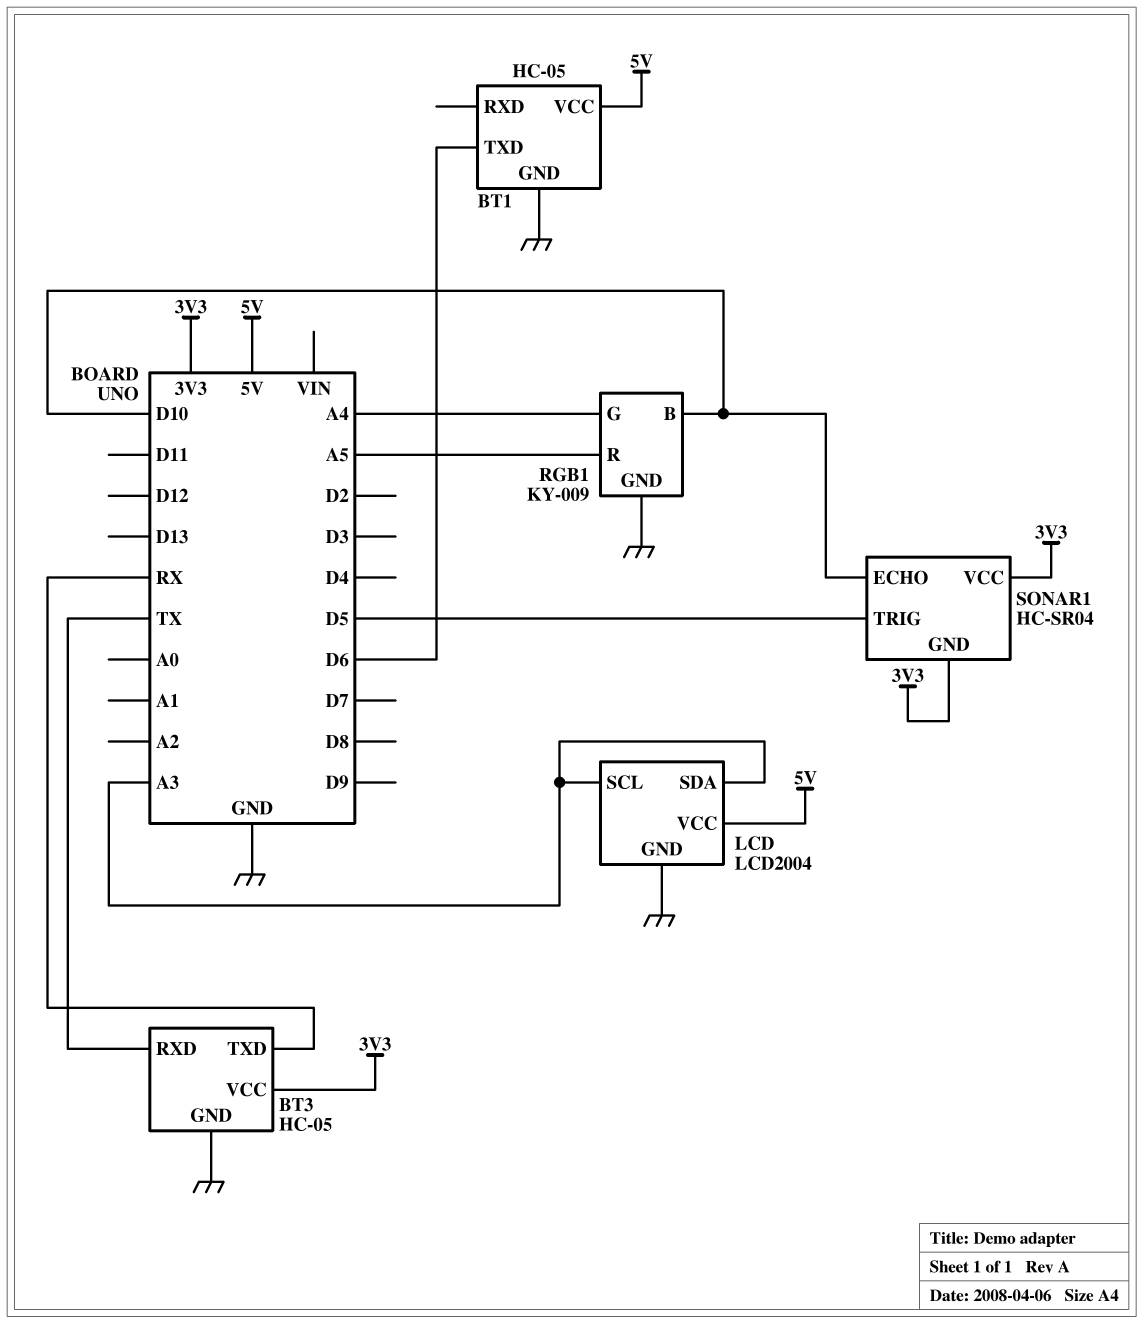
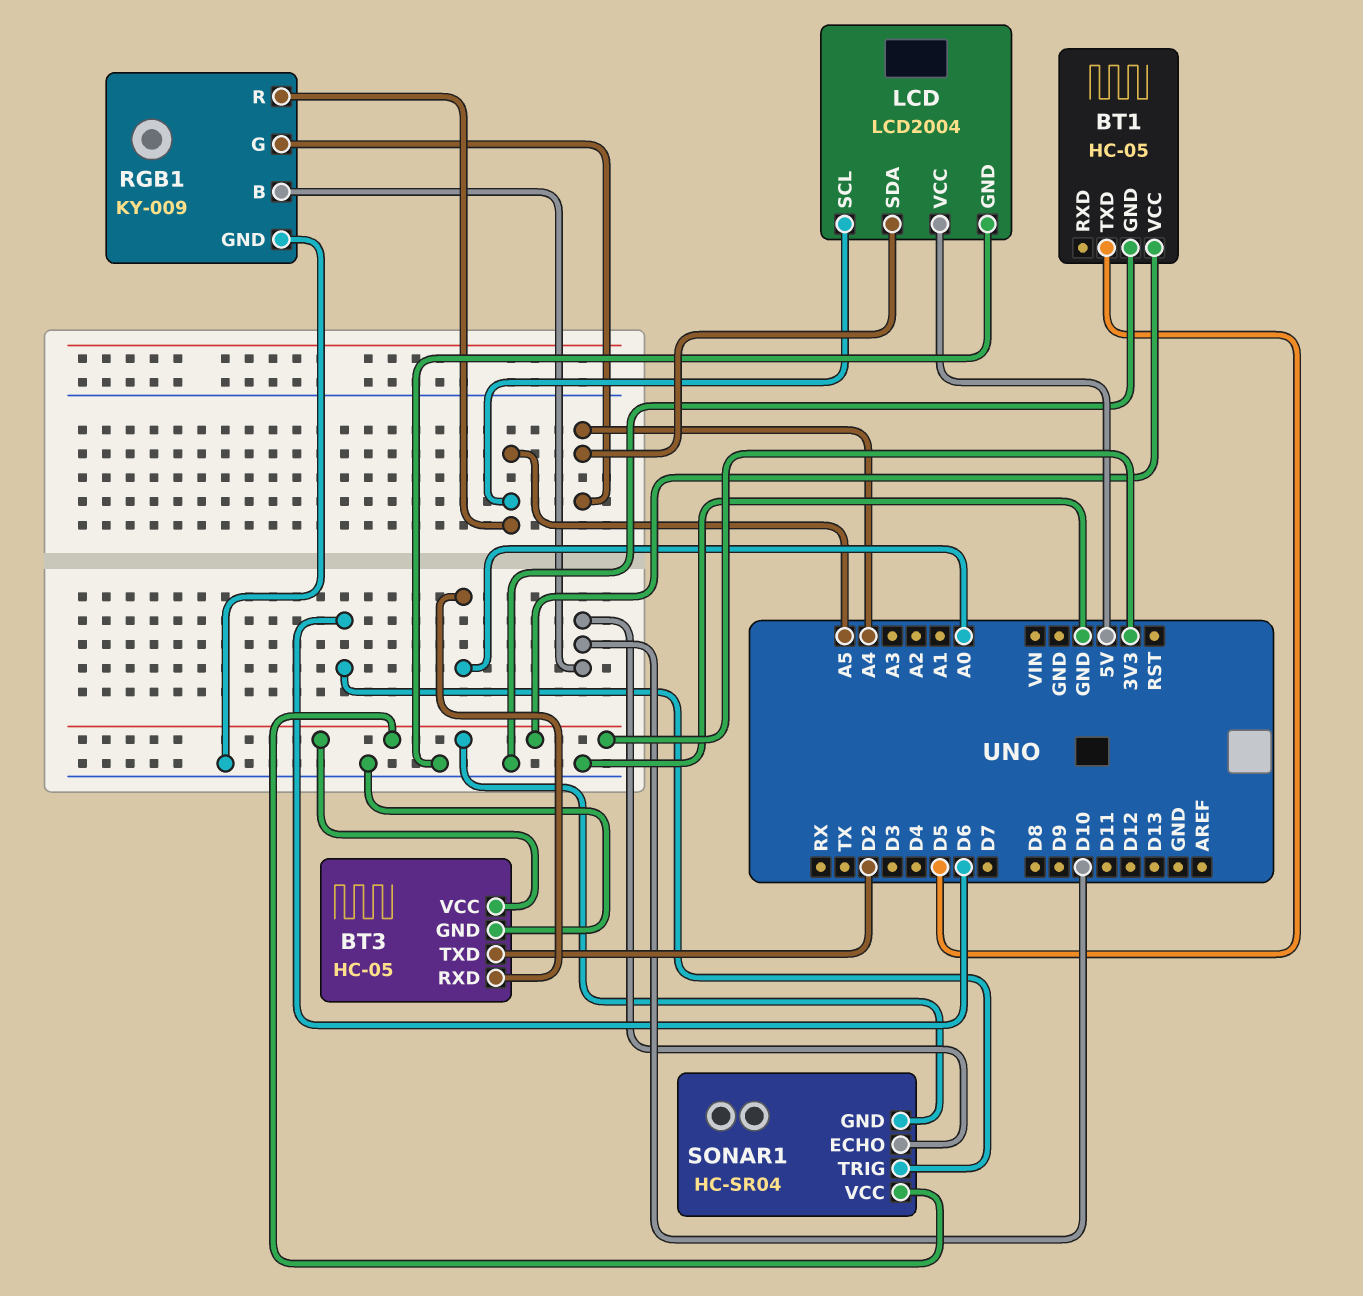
BT1 pin TXD: D6 -> D5
BT1 pin VCC: 5V -> 3V3
BT3 pin RXD: TX -> A0
BT3 pin TXD: RX -> D2
LCD pin SCL: A3 -> A5
LCD pin SDA: A3 -> A4
SONAR1 pin TRIG: D5 -> D6

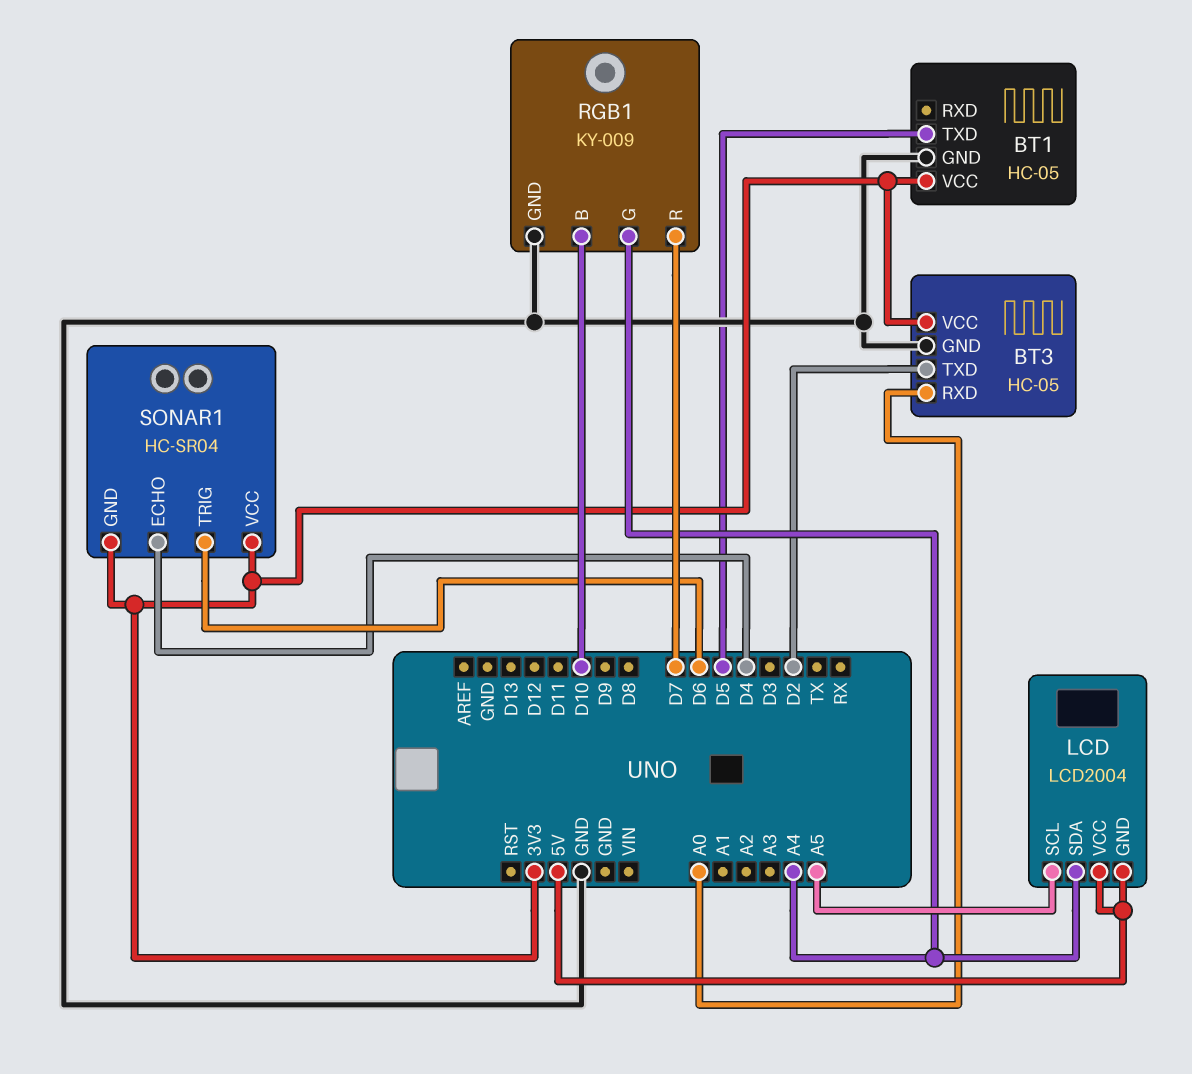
LCD pin GND: GND -> 5V
RGB1 pin R: A5 -> D7
SONAR1 pin ECHO: D10 -> D4

